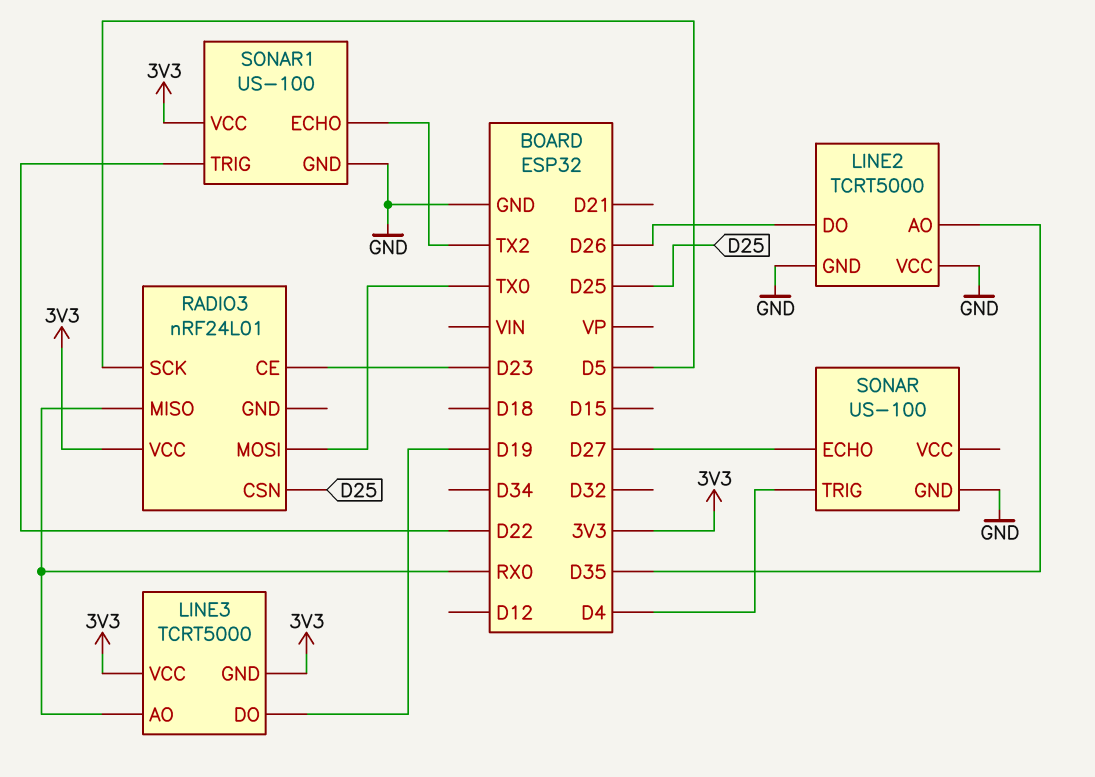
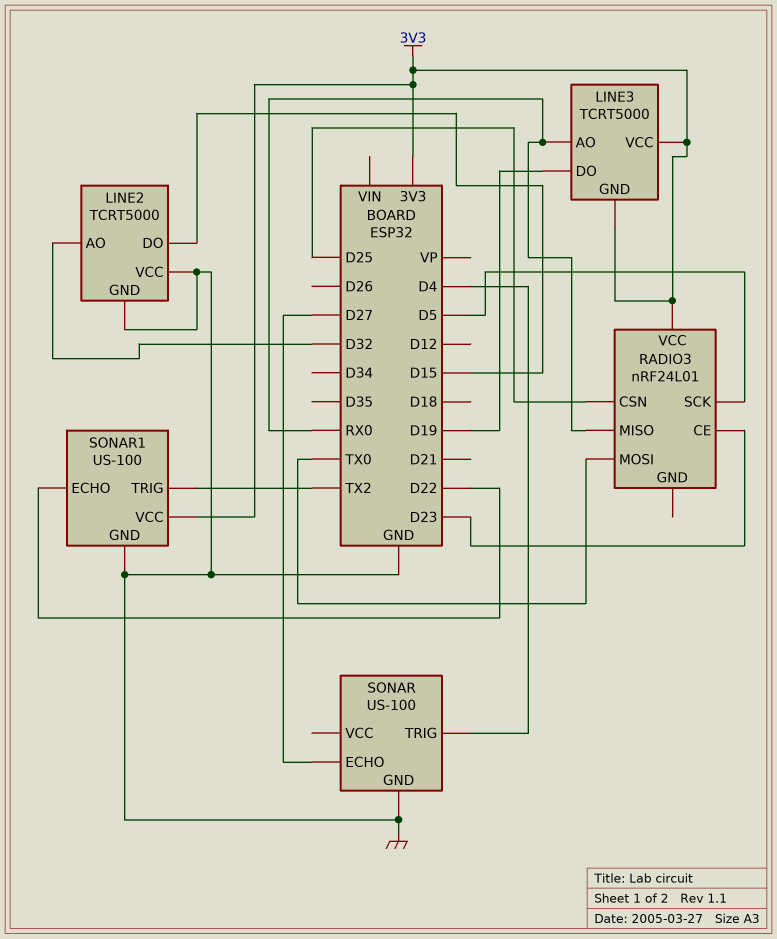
LINE2 pin AO: D35 -> D32
LINE2 pin DO: D26 -> D15
SONAR1 pin ECHO: TX2 -> D22
SONAR1 pin TRIG: D22 -> TX2

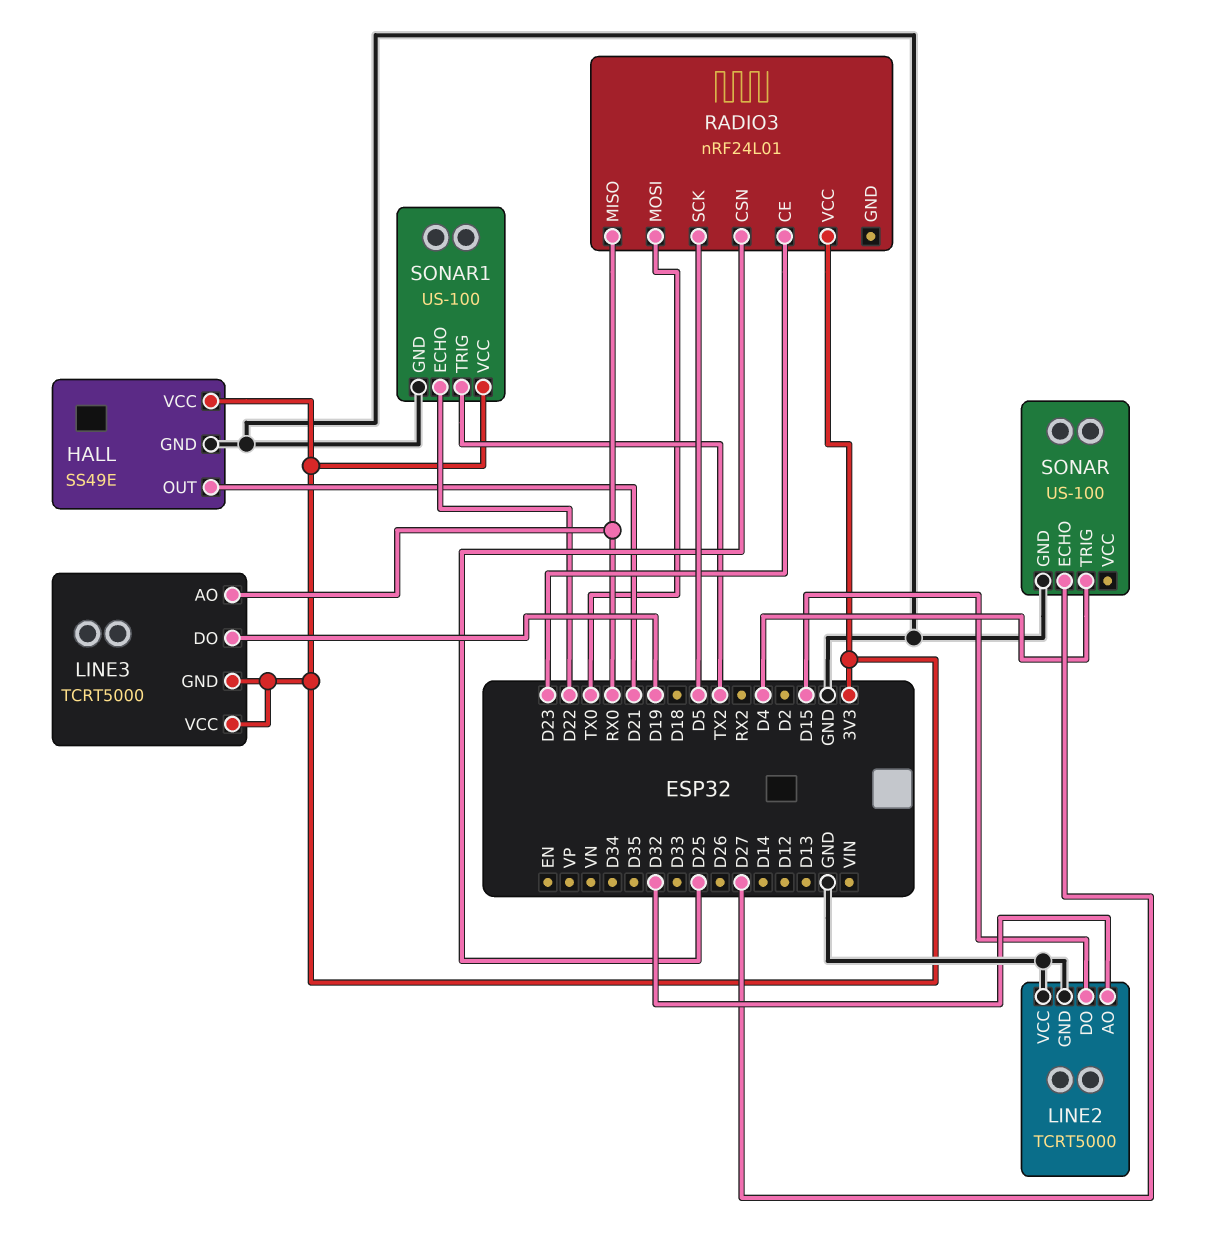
HALL: none -> SS49E
HALL pin GND: none -> GND
HALL pin OUT: none -> D21
HALL pin VCC: none -> 3V3

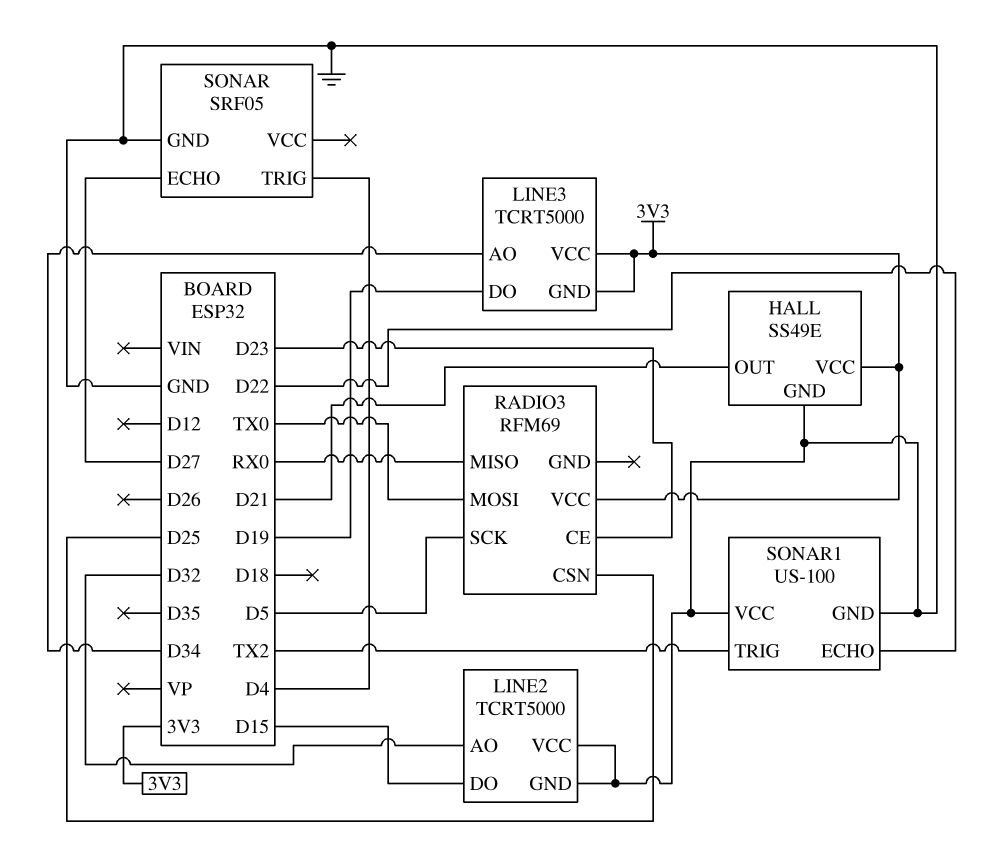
LINE3 pin AO: RX0 -> D34
RADIO3: nRF24L01 -> RFM69
SONAR: US-100 -> SRF05
SONAR1 pin VCC: 3V3 -> GND

